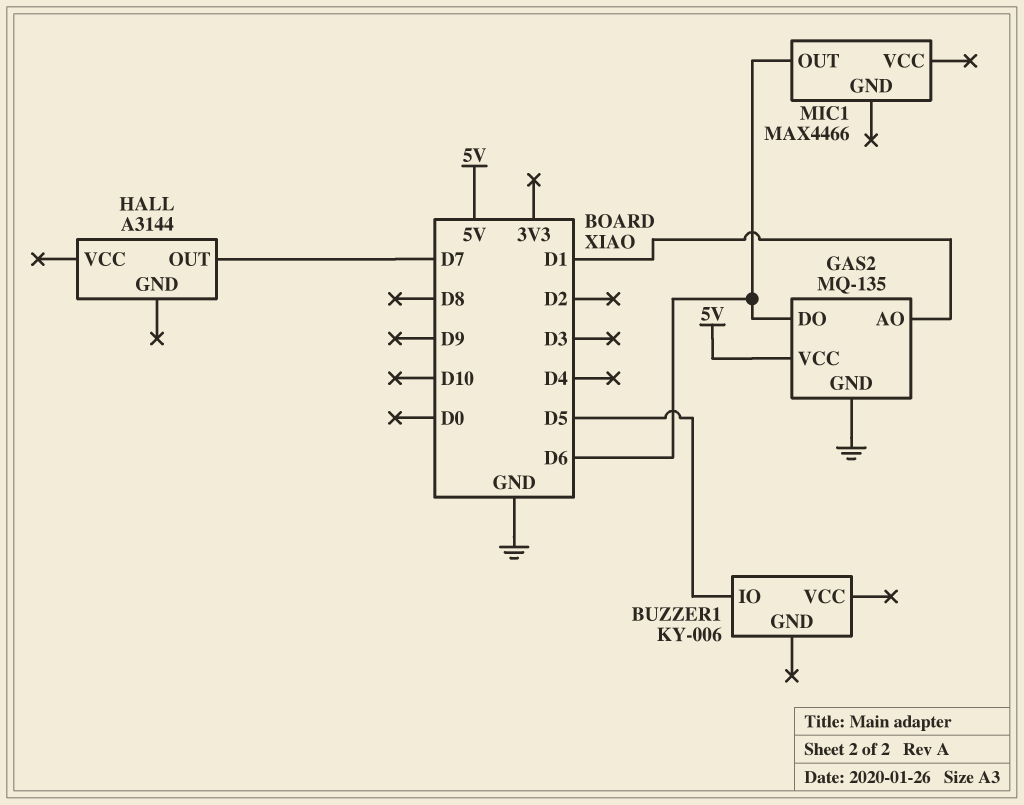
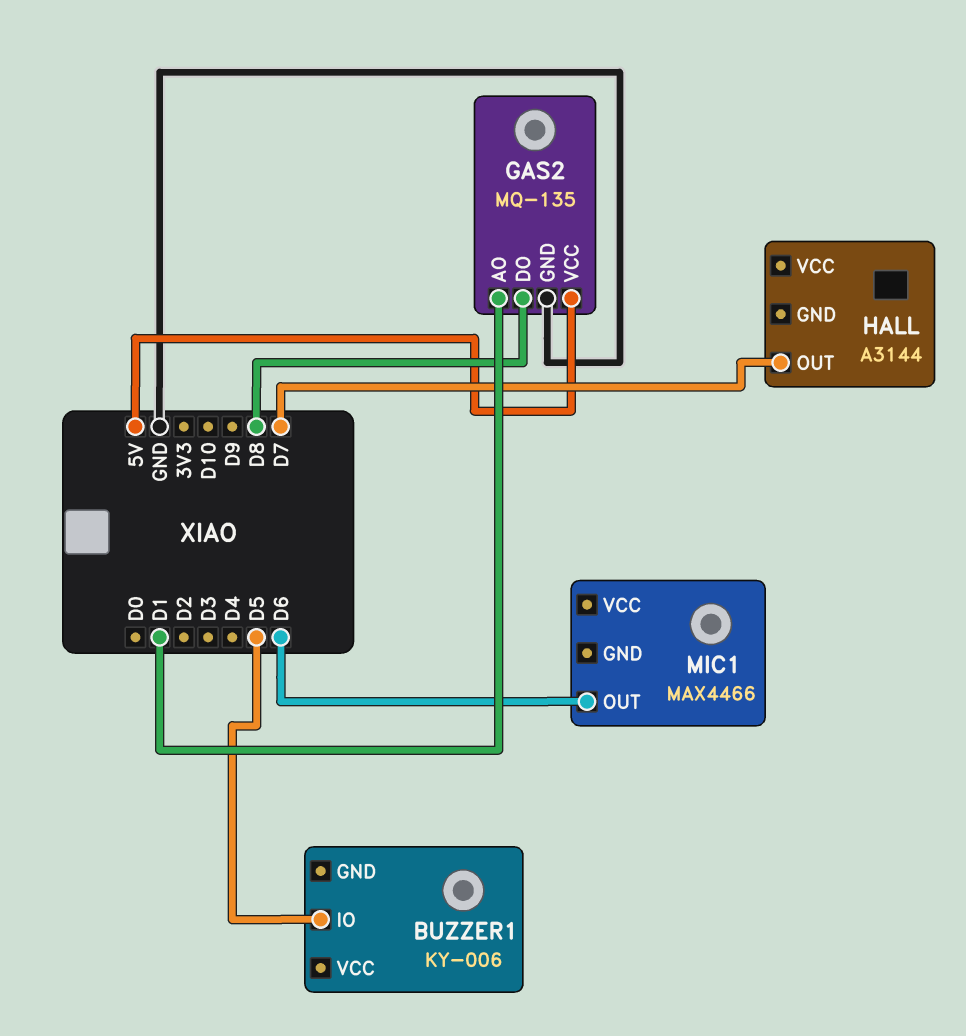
GAS2 pin DO: D6 -> D8

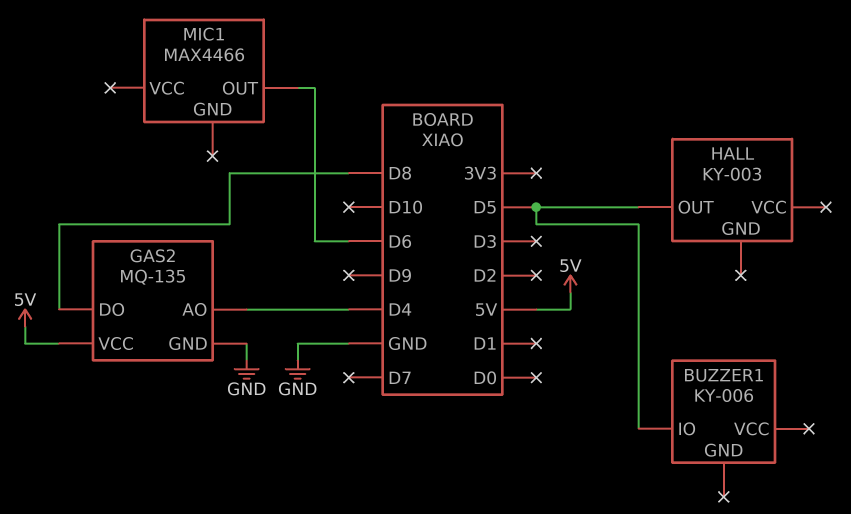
GAS2 pin AO: D1 -> D4
HALL: A3144 -> KY-003
HALL pin OUT: D7 -> D5

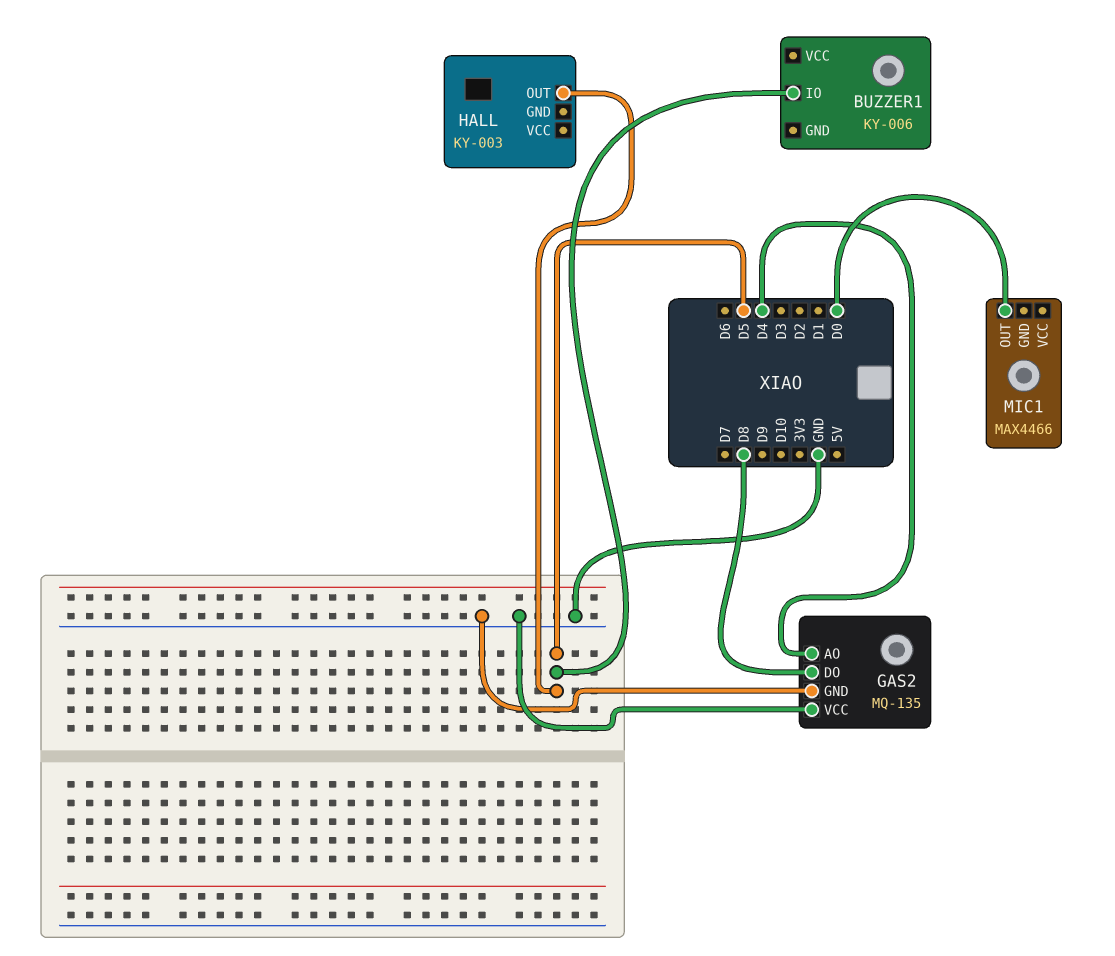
GAS2 pin VCC: 5V -> GND
MIC1 pin OUT: D6 -> D0

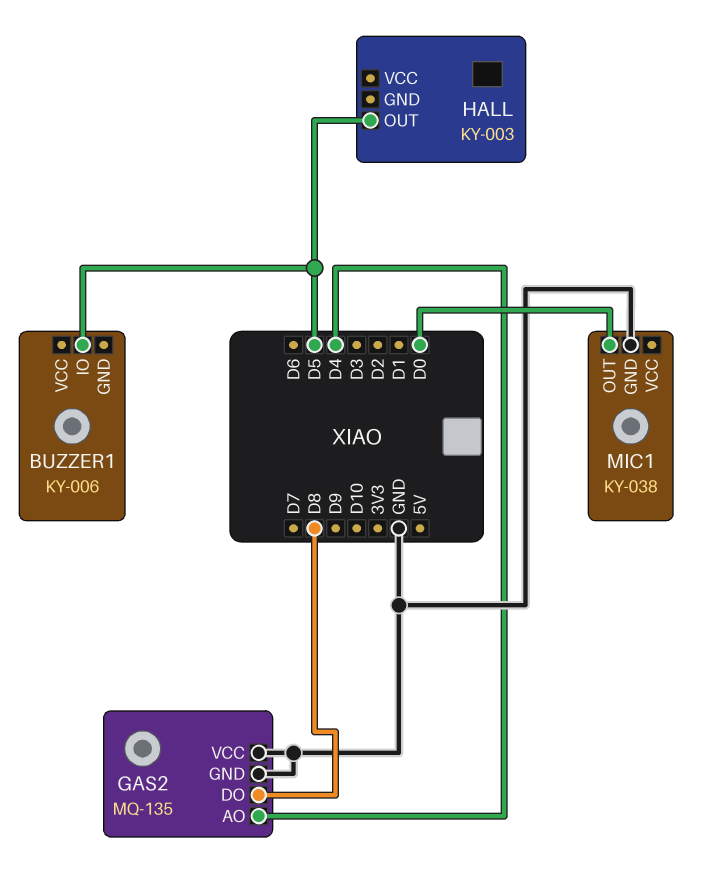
MIC1: MAX4466 -> KY-038
MIC1 pin GND: none -> GND

